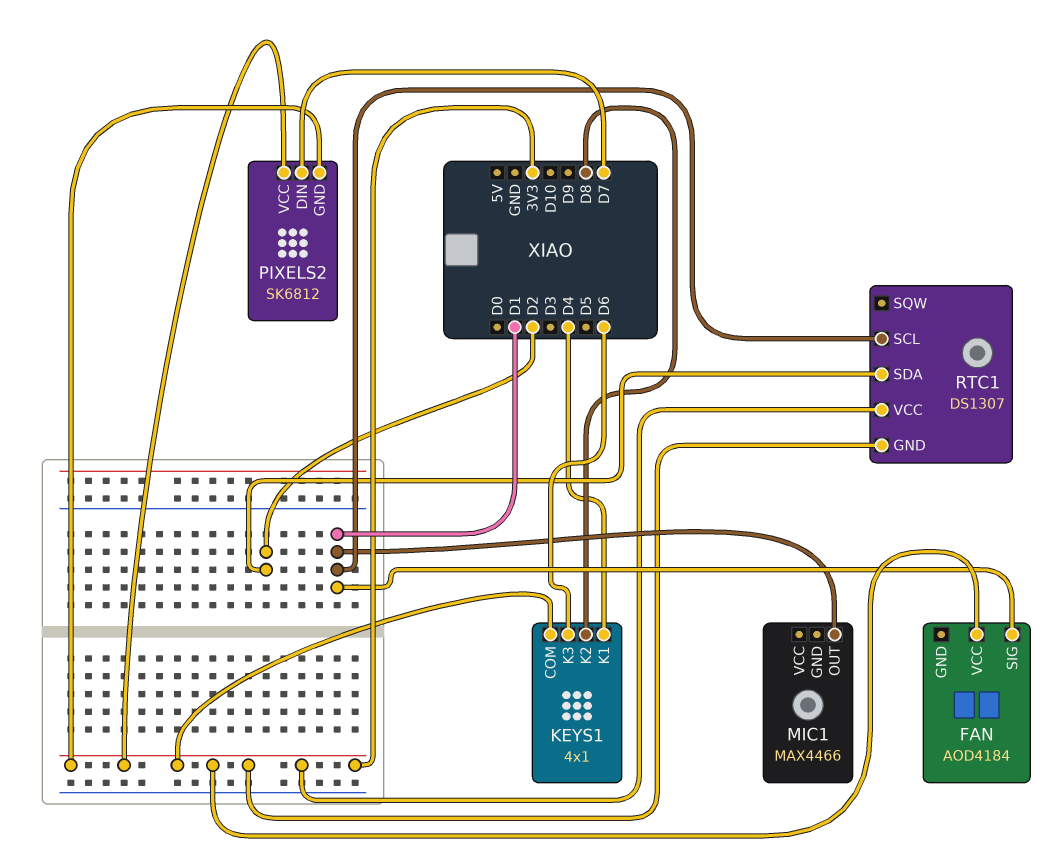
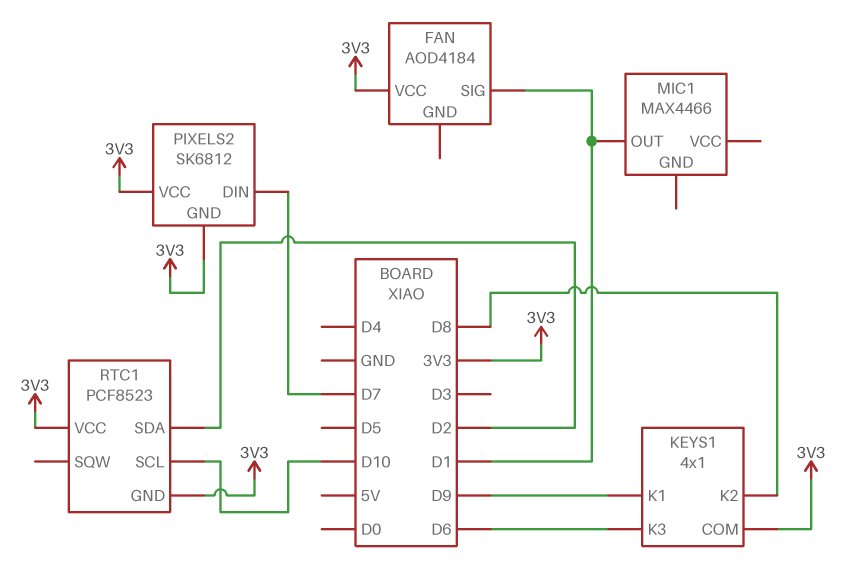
KEYS1 pin K1: D4 -> D9
RTC1: DS1307 -> PCF8523
RTC1 pin SCL: D1 -> D10

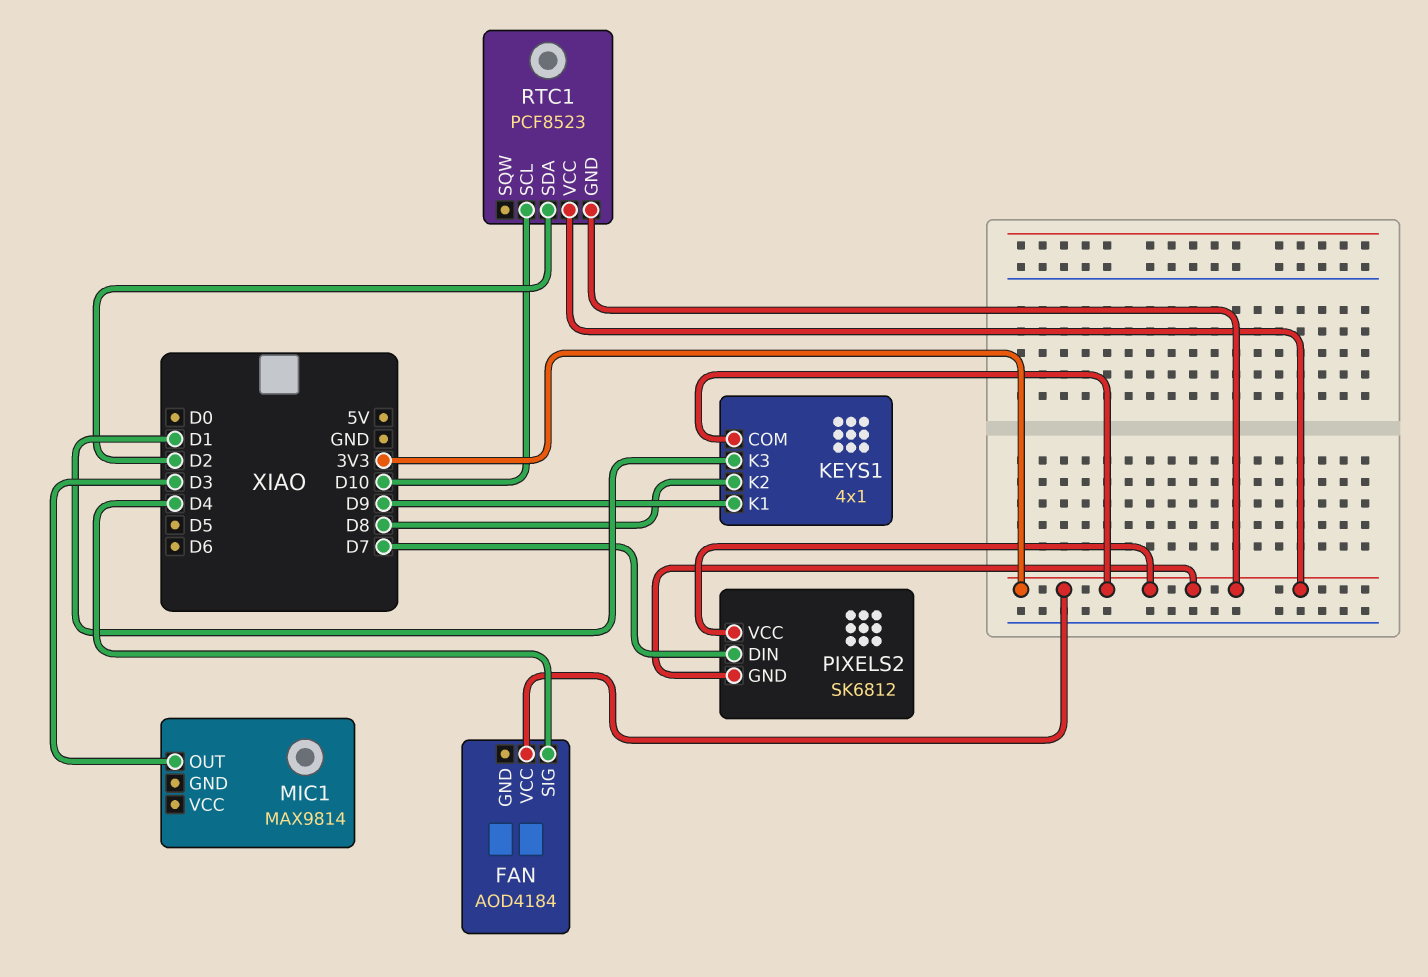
FAN pin SIG: D1 -> D4
KEYS1 pin K3: D6 -> D1
MIC1: MAX4466 -> MAX9814
MIC1 pin OUT: D1 -> D3

